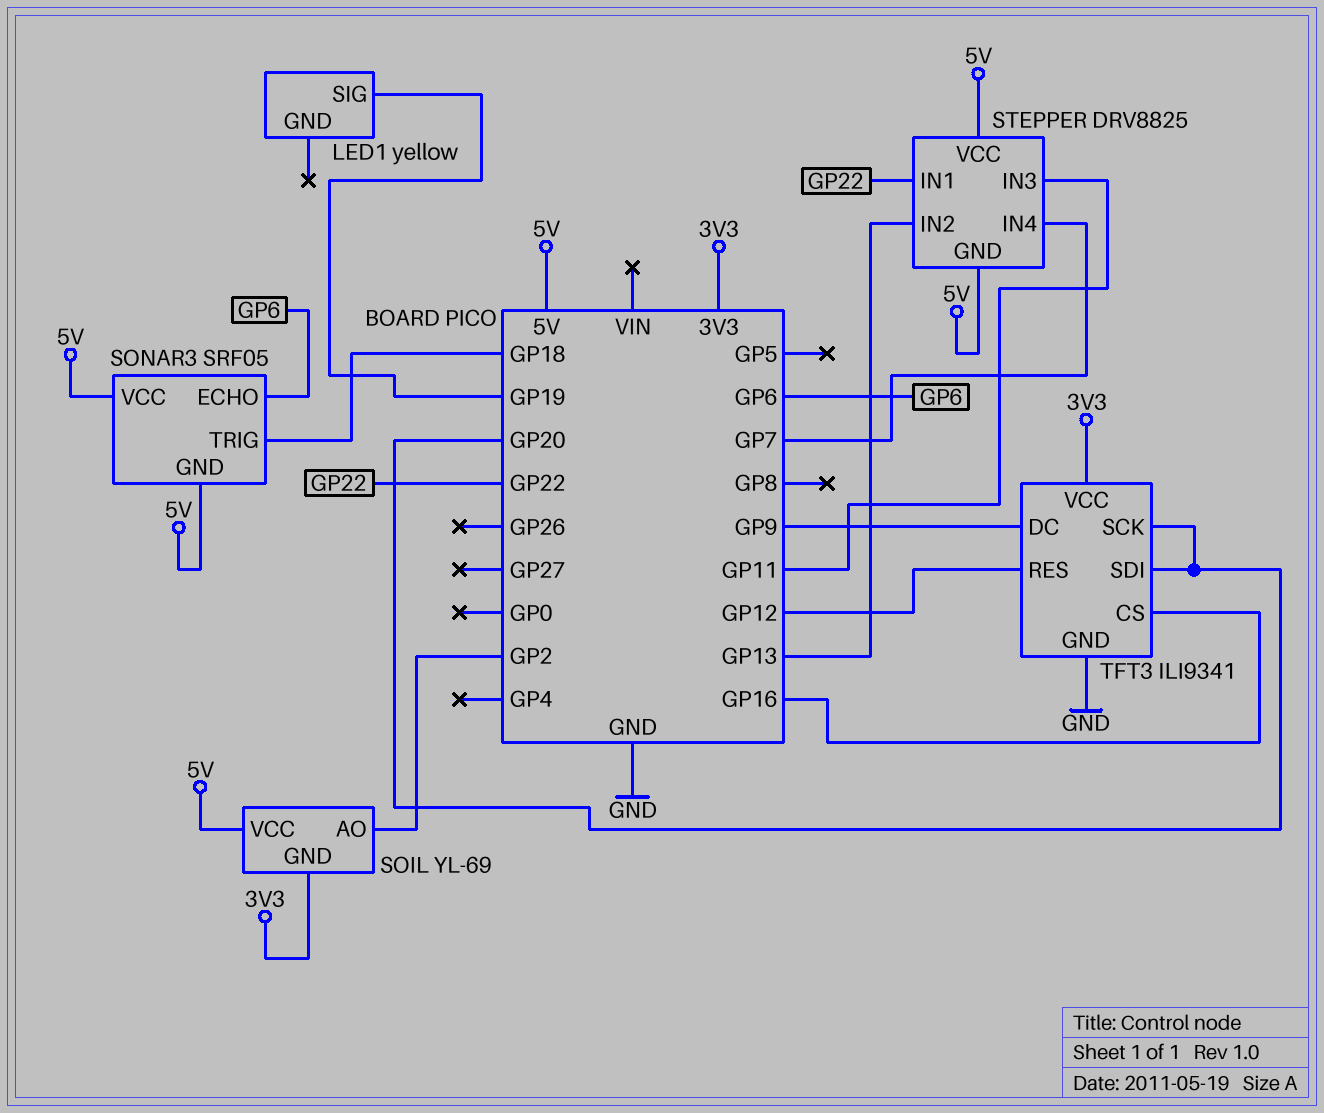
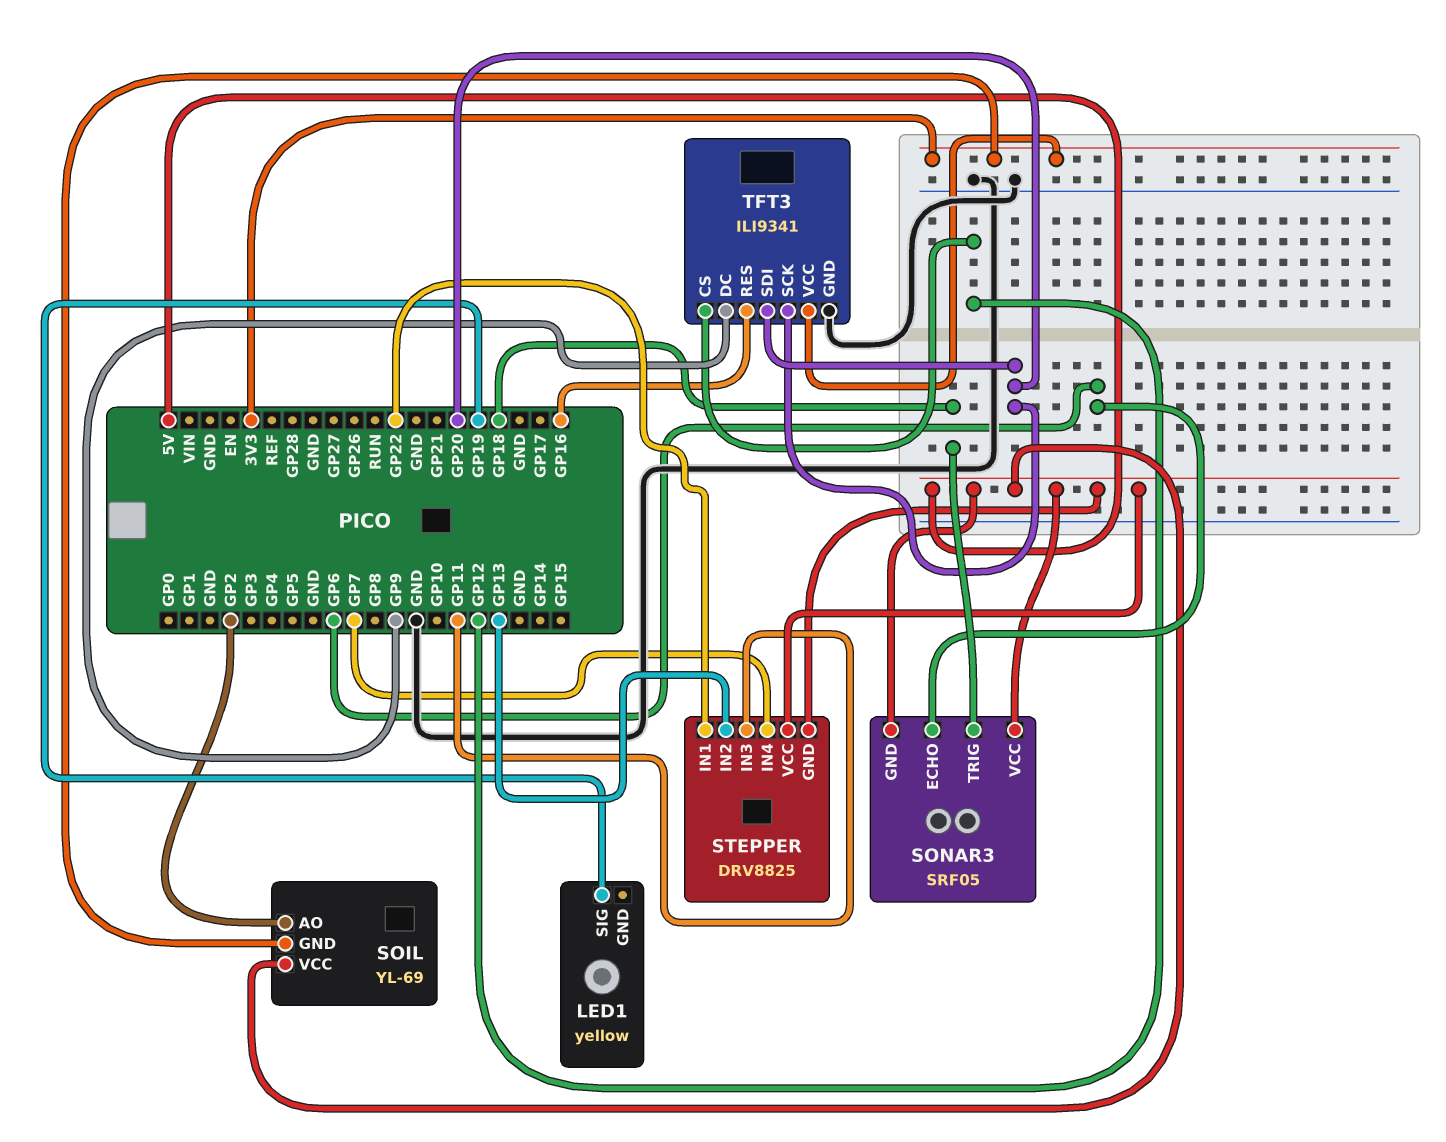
TFT3 pin CS: GP16 -> GP12
TFT3 pin RES: GP12 -> GP16

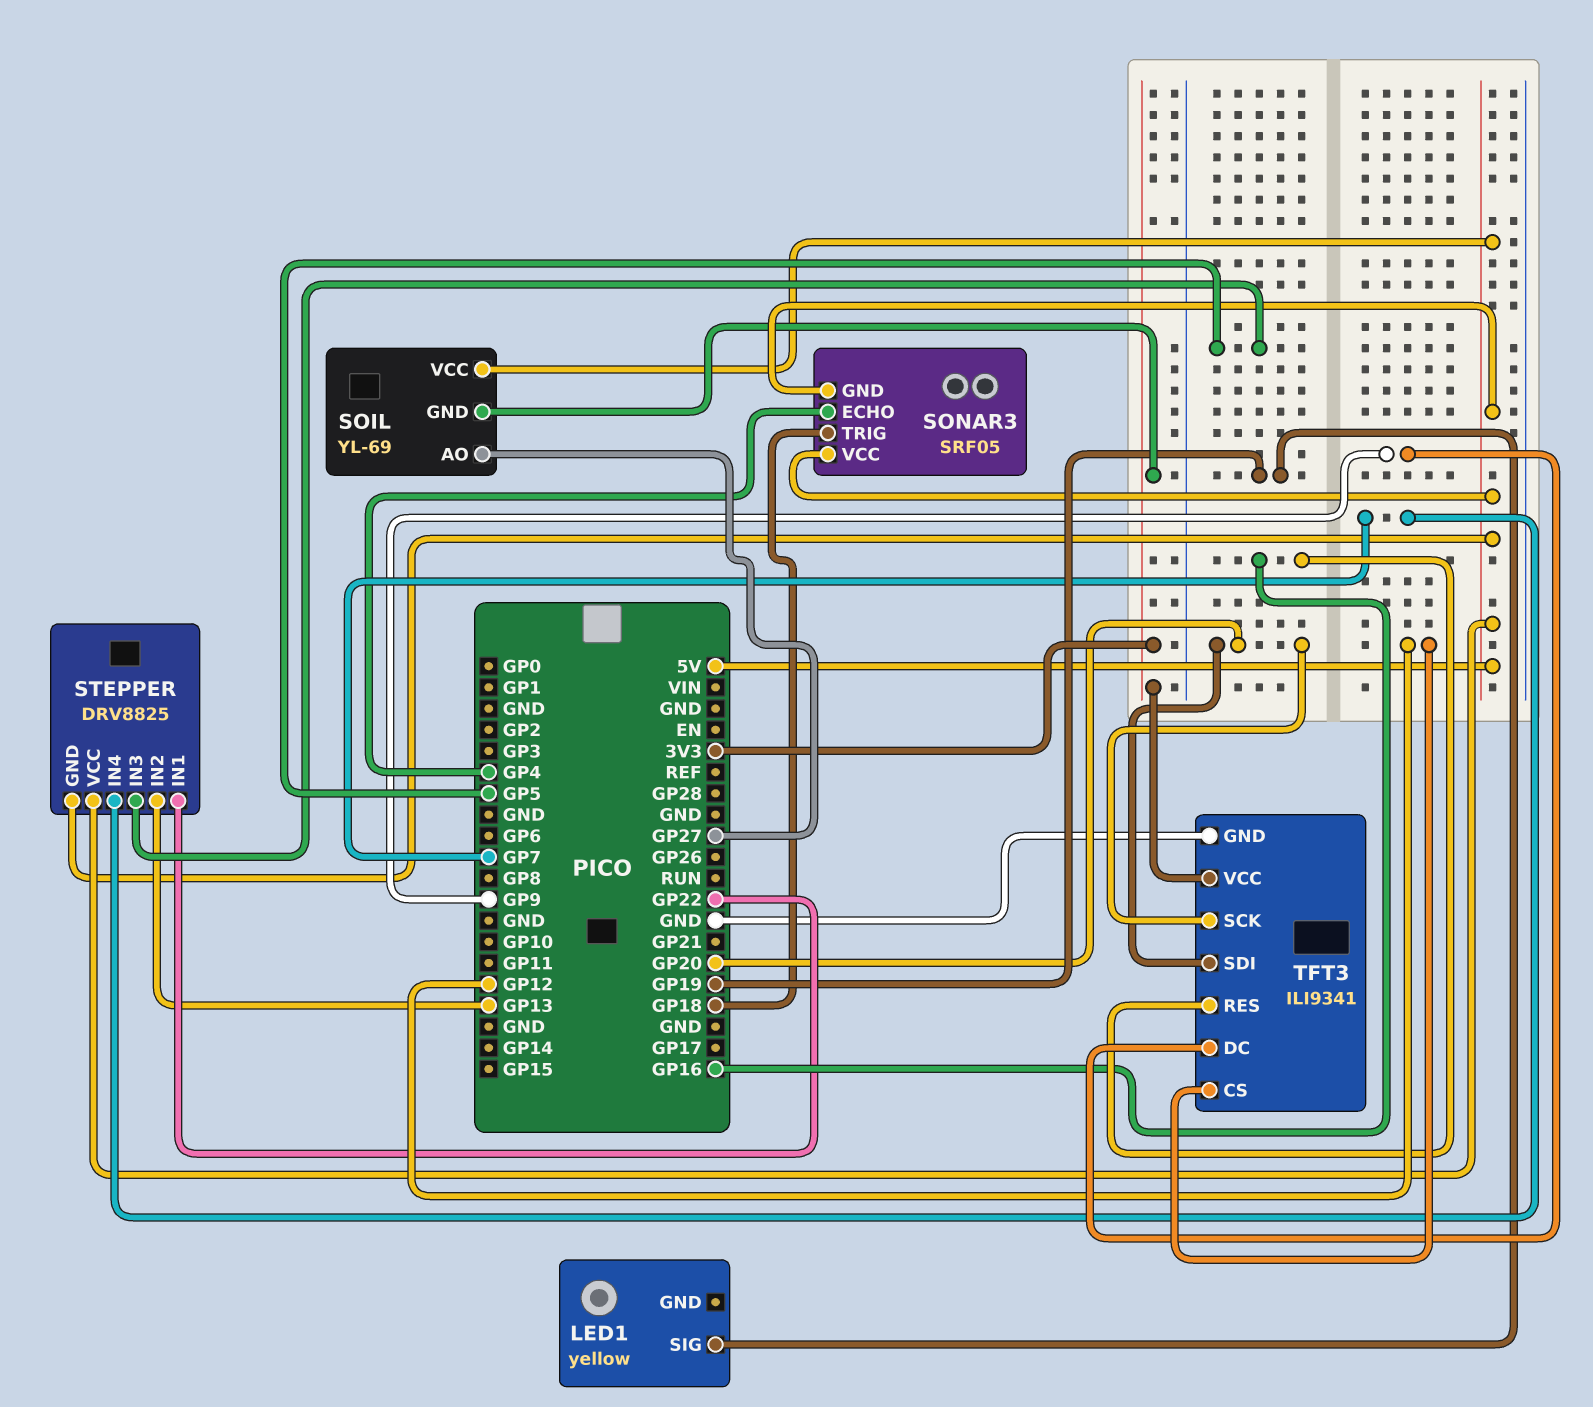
SOIL pin AO: GP2 -> GP27
SONAR3 pin ECHO: GP6 -> GP4
STEPPER pin IN3: GP11 -> GP5

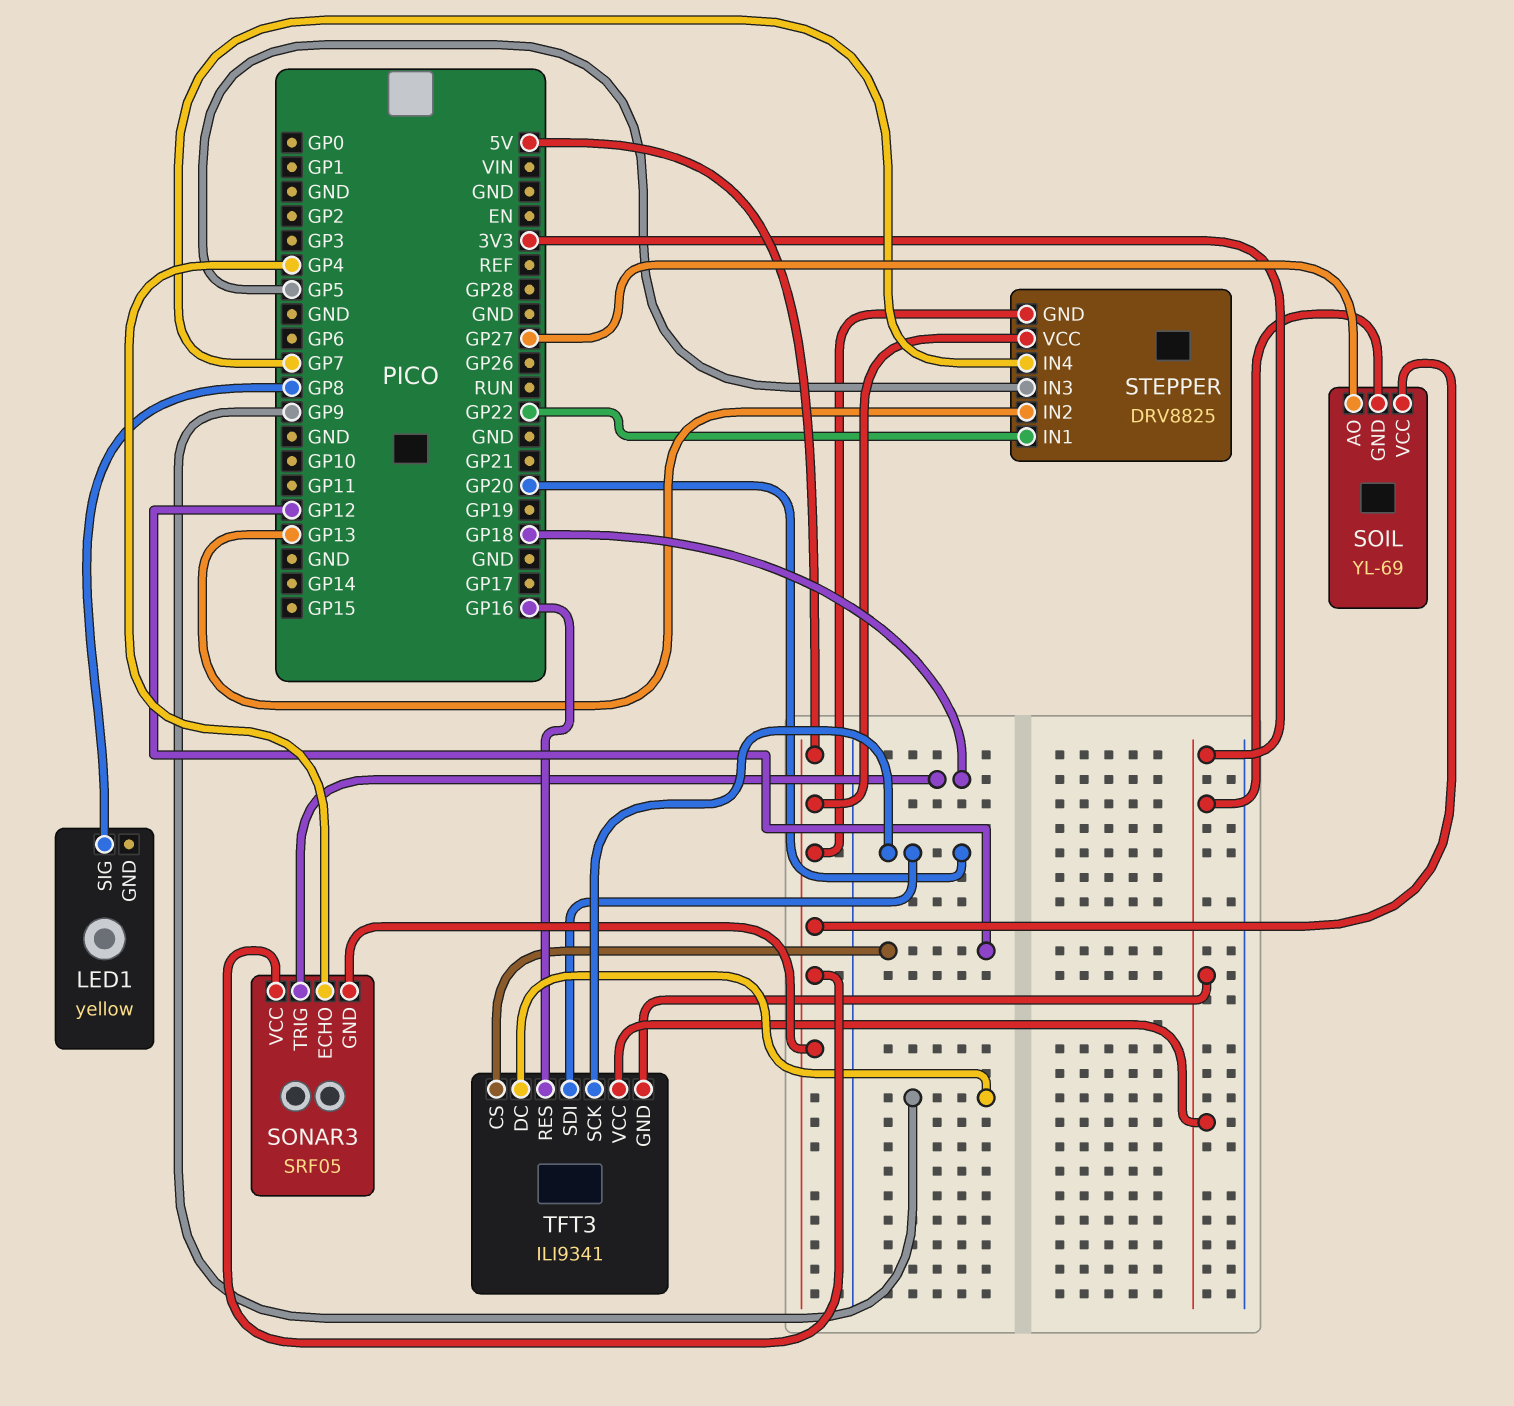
LED1 pin SIG: GP19 -> GP8
TFT3 pin GND: GND -> 3V3

